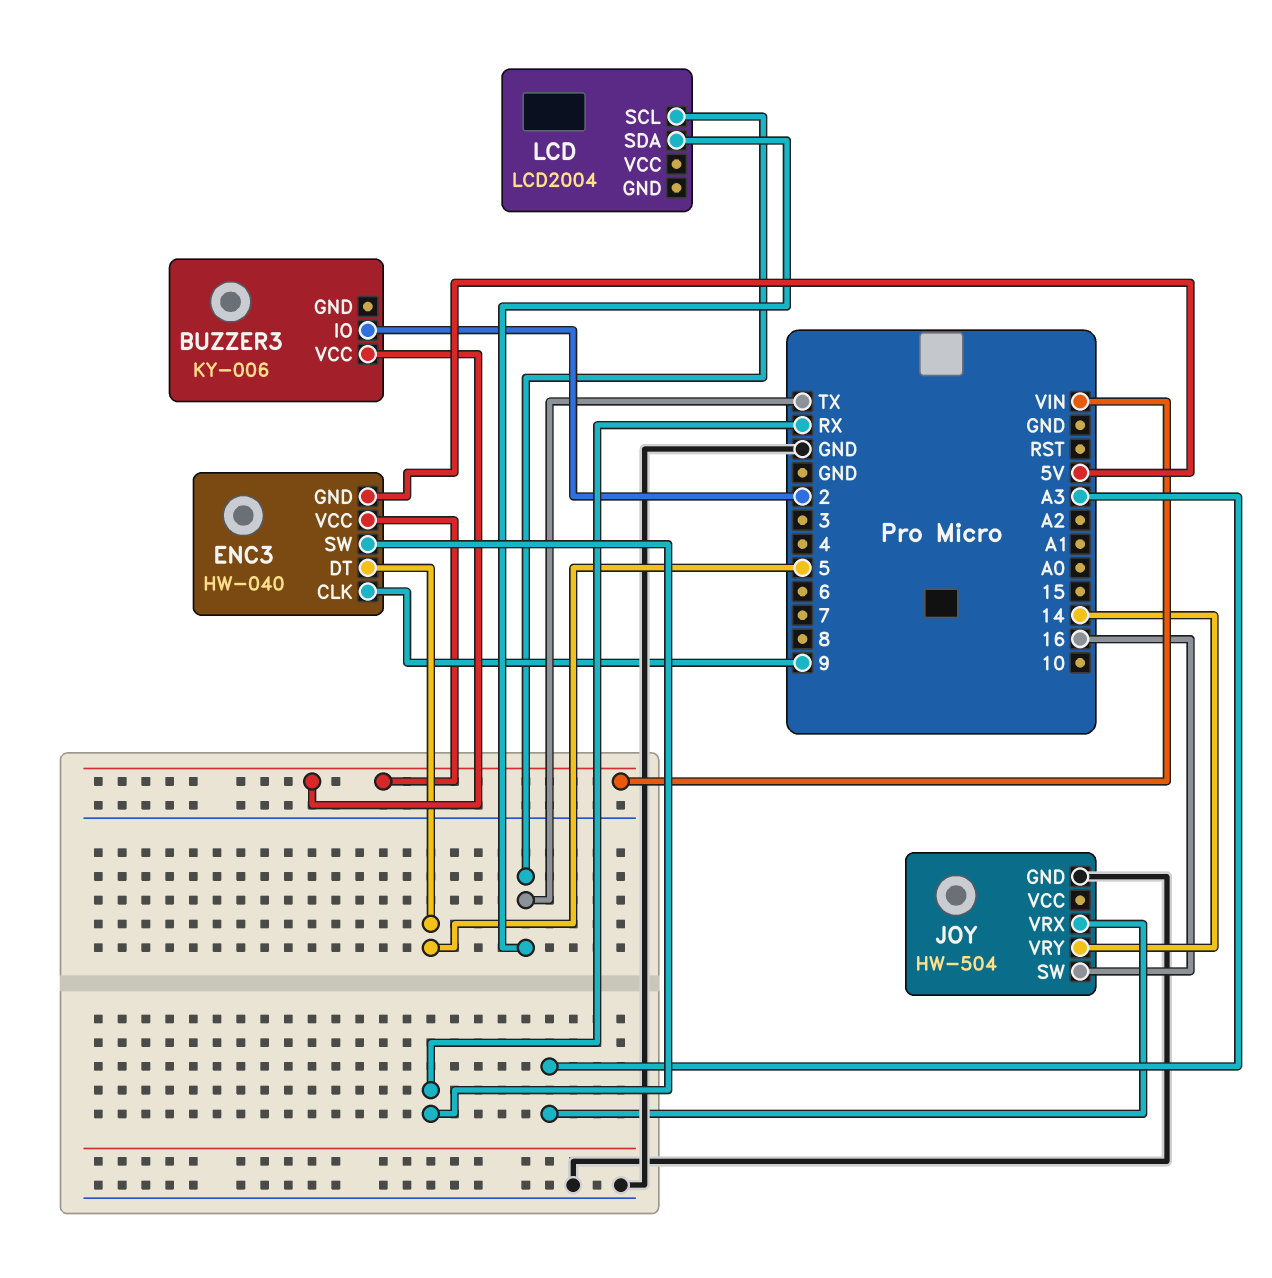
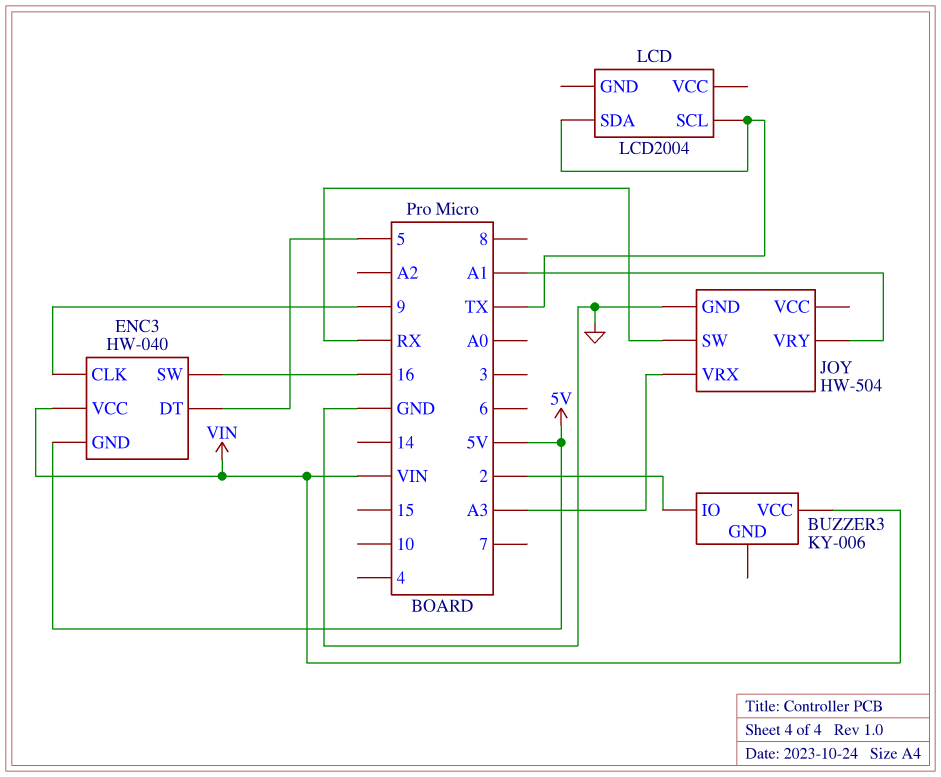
ENC3 pin SW: RX -> 16
JOY pin SW: 16 -> RX
JOY pin VRY: 14 -> A1

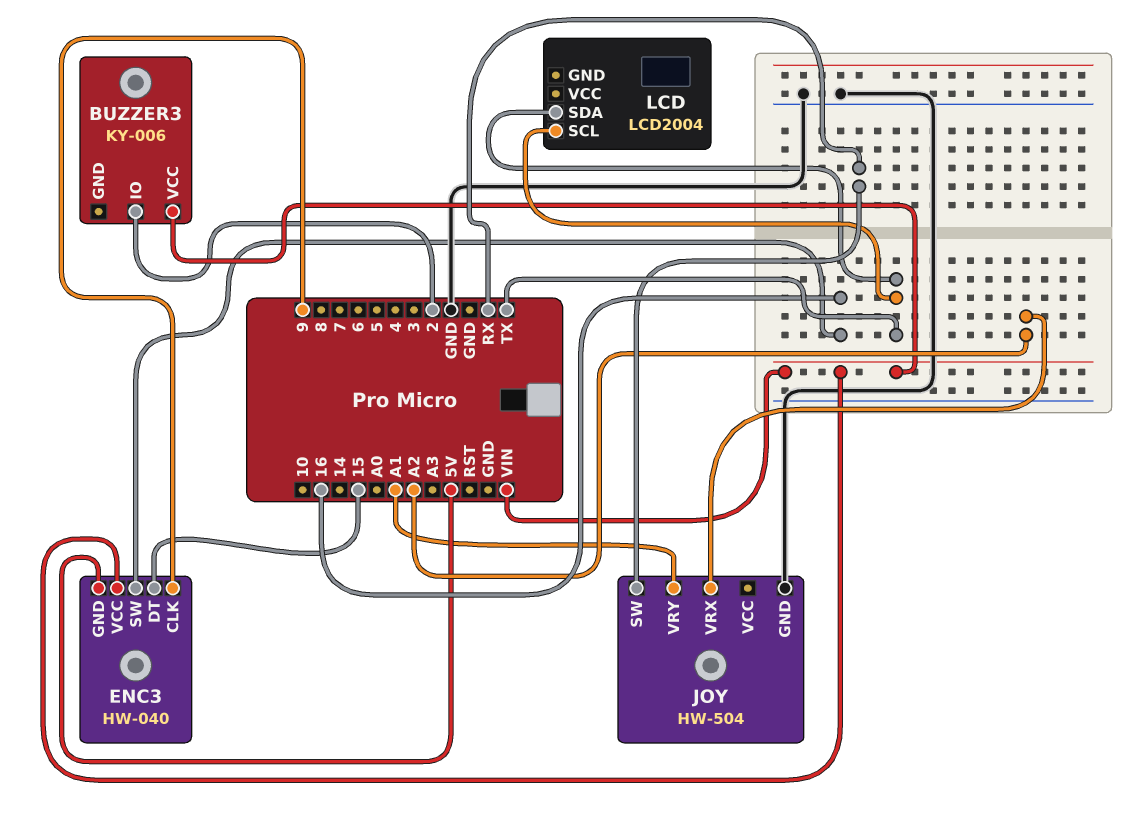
ENC3 pin DT: 5 -> 15
JOY pin VRX: A3 -> A2

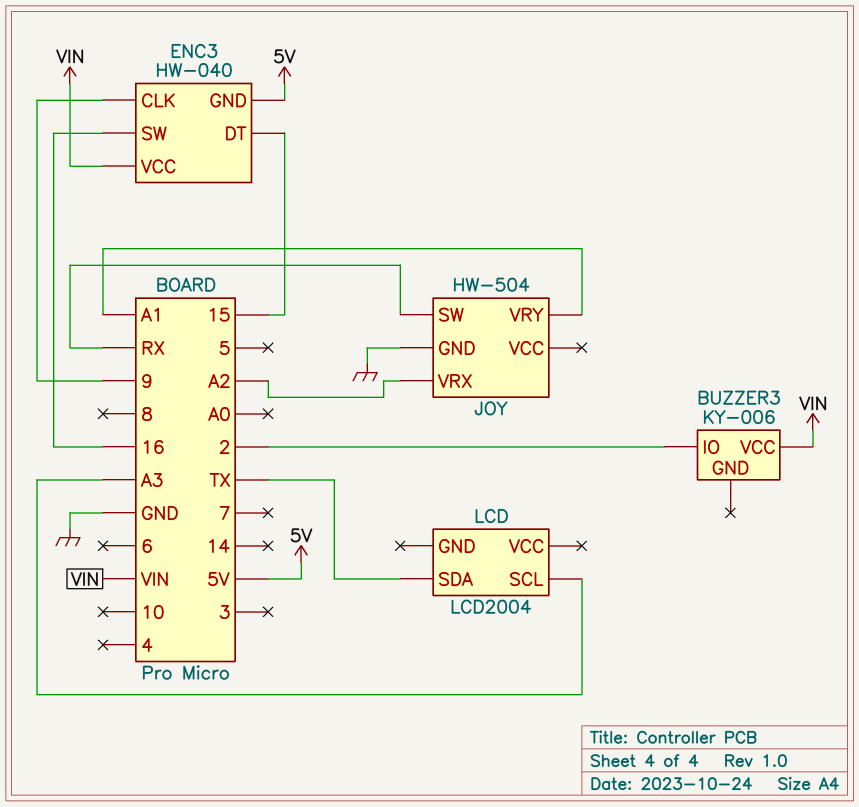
LCD pin SCL: TX -> A3

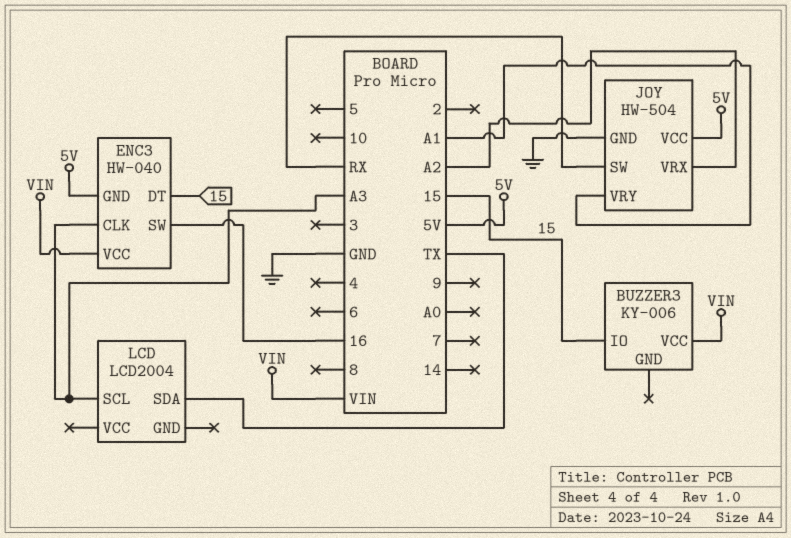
BUZZER3 pin IO: 2 -> 15
ENC3 pin CLK: 9 -> A3
JOY pin VCC: none -> 5V

